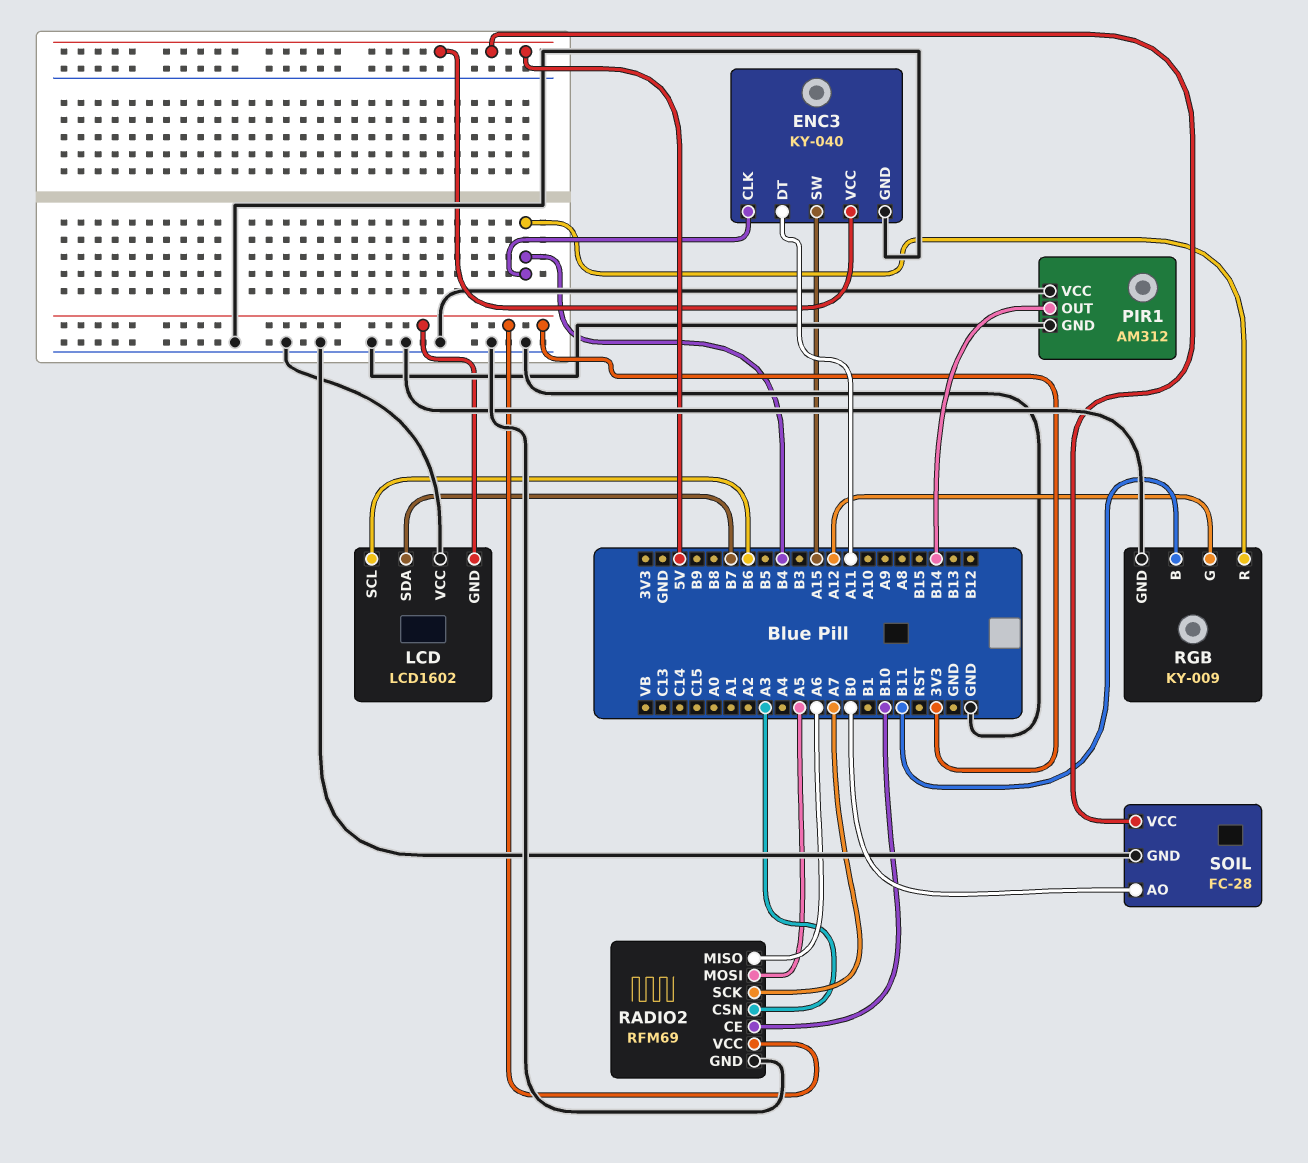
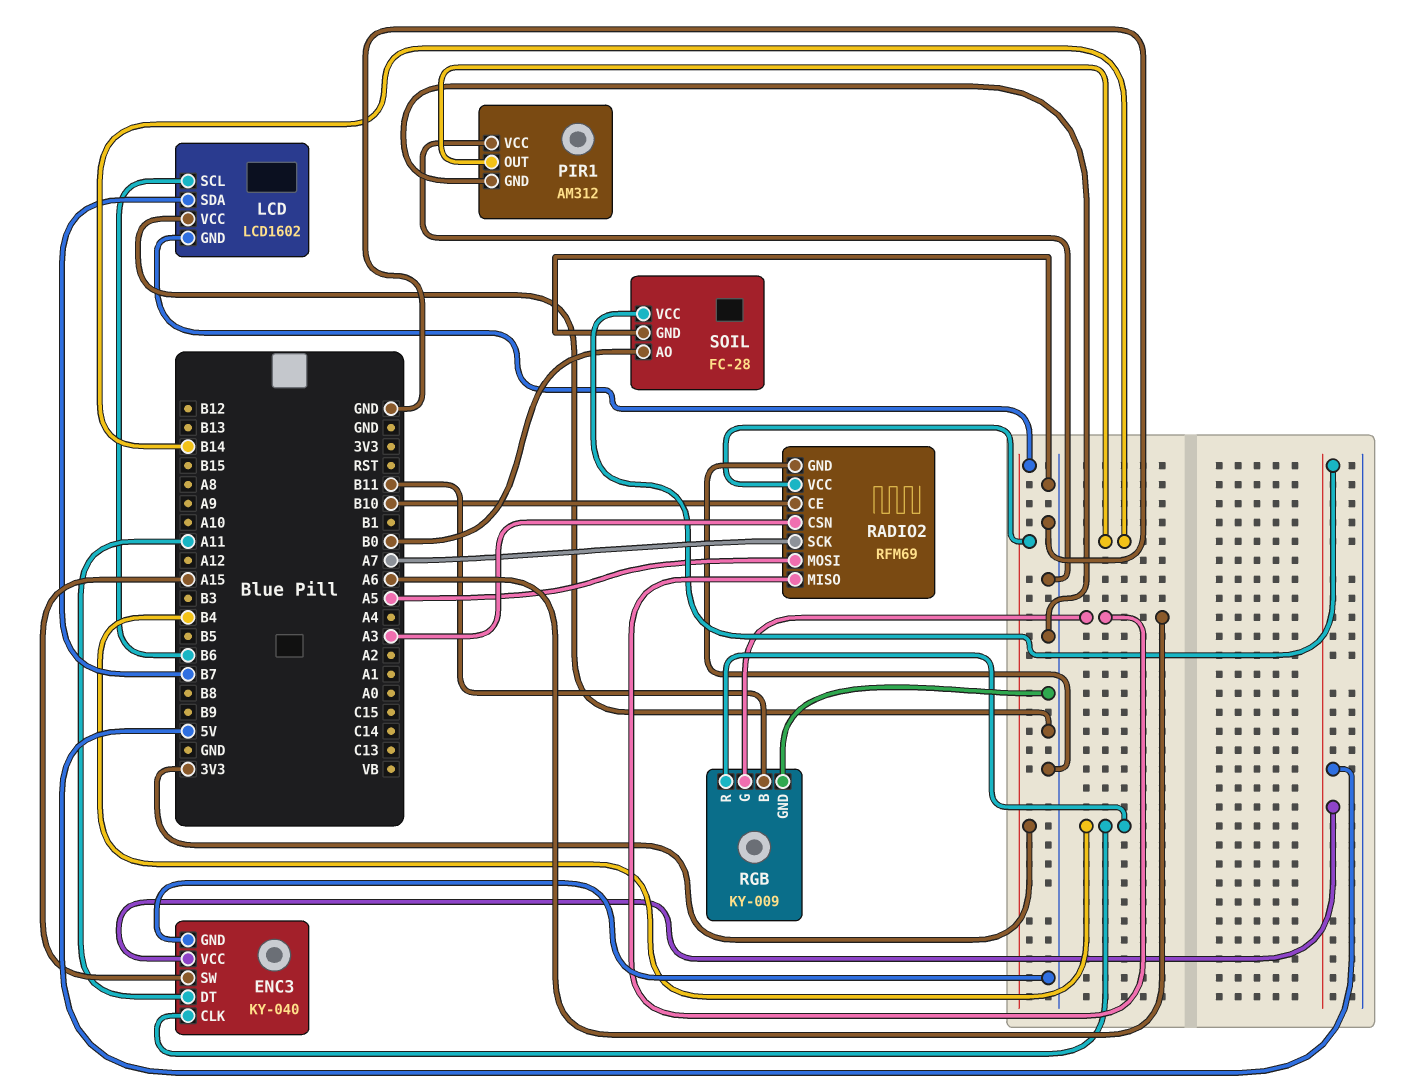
RGB pin G: A12 -> A6

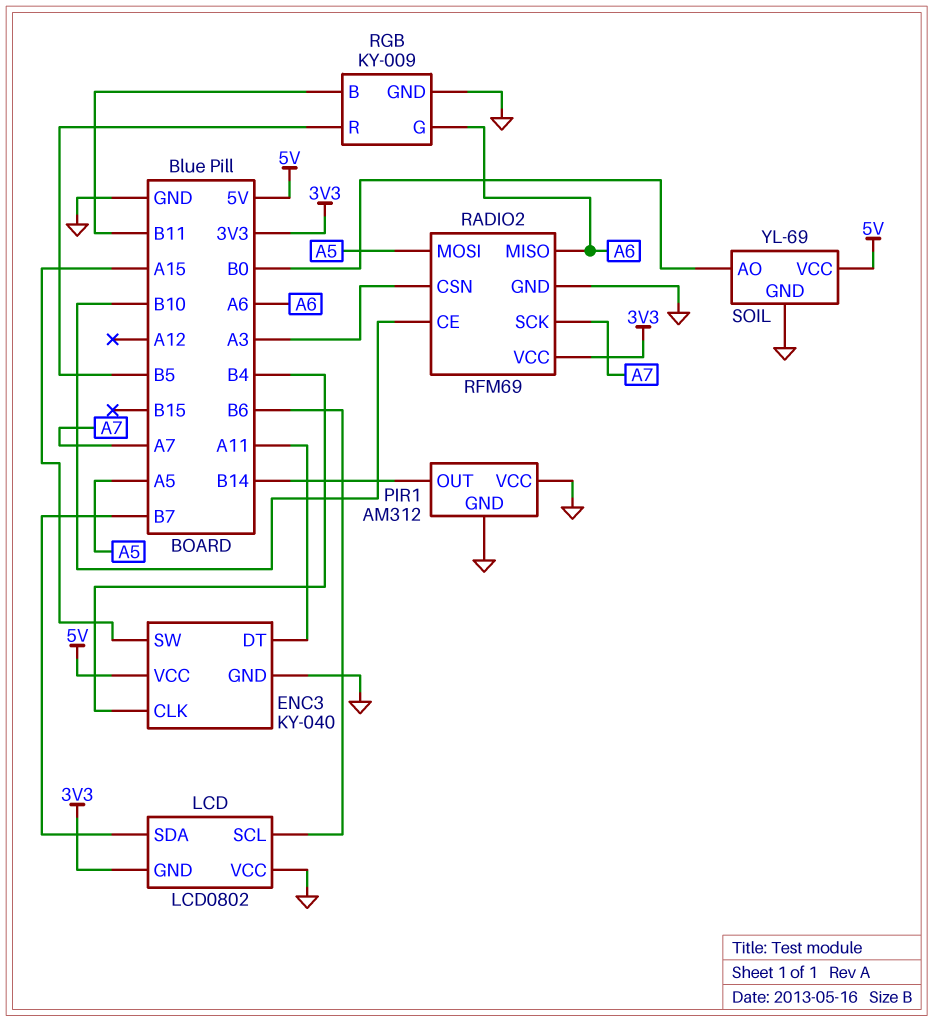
LCD: LCD1602 -> LCD0802
RGB pin R: B4 -> B5
SOIL: FC-28 -> YL-69

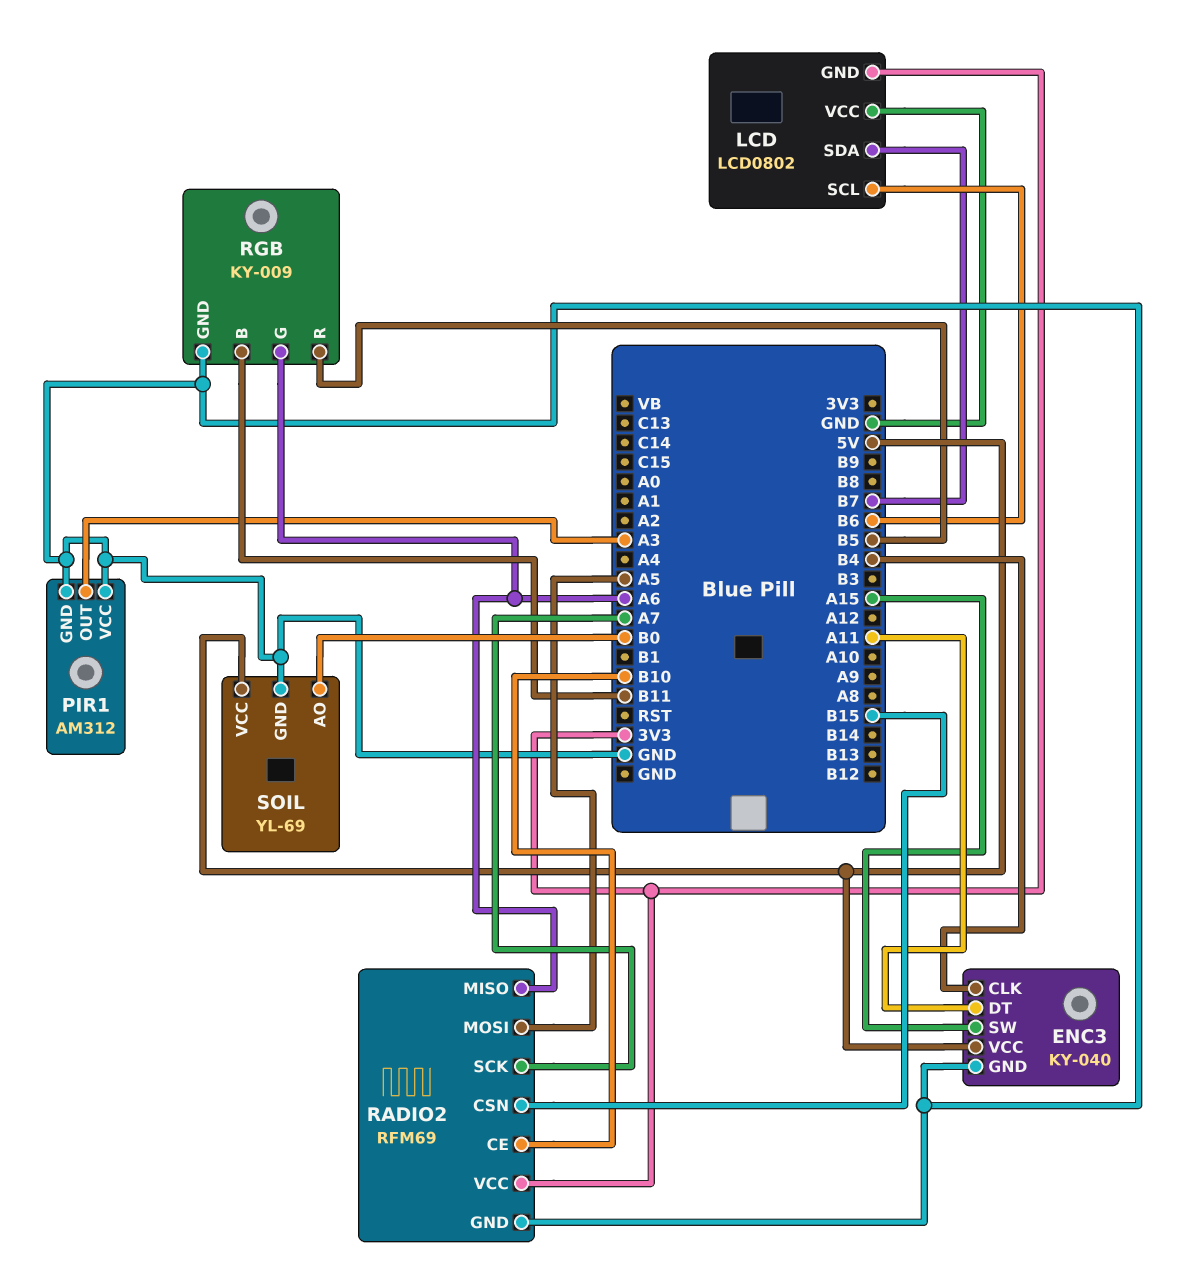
PIR1 pin OUT: B14 -> A3
RADIO2 pin CSN: A3 -> B15

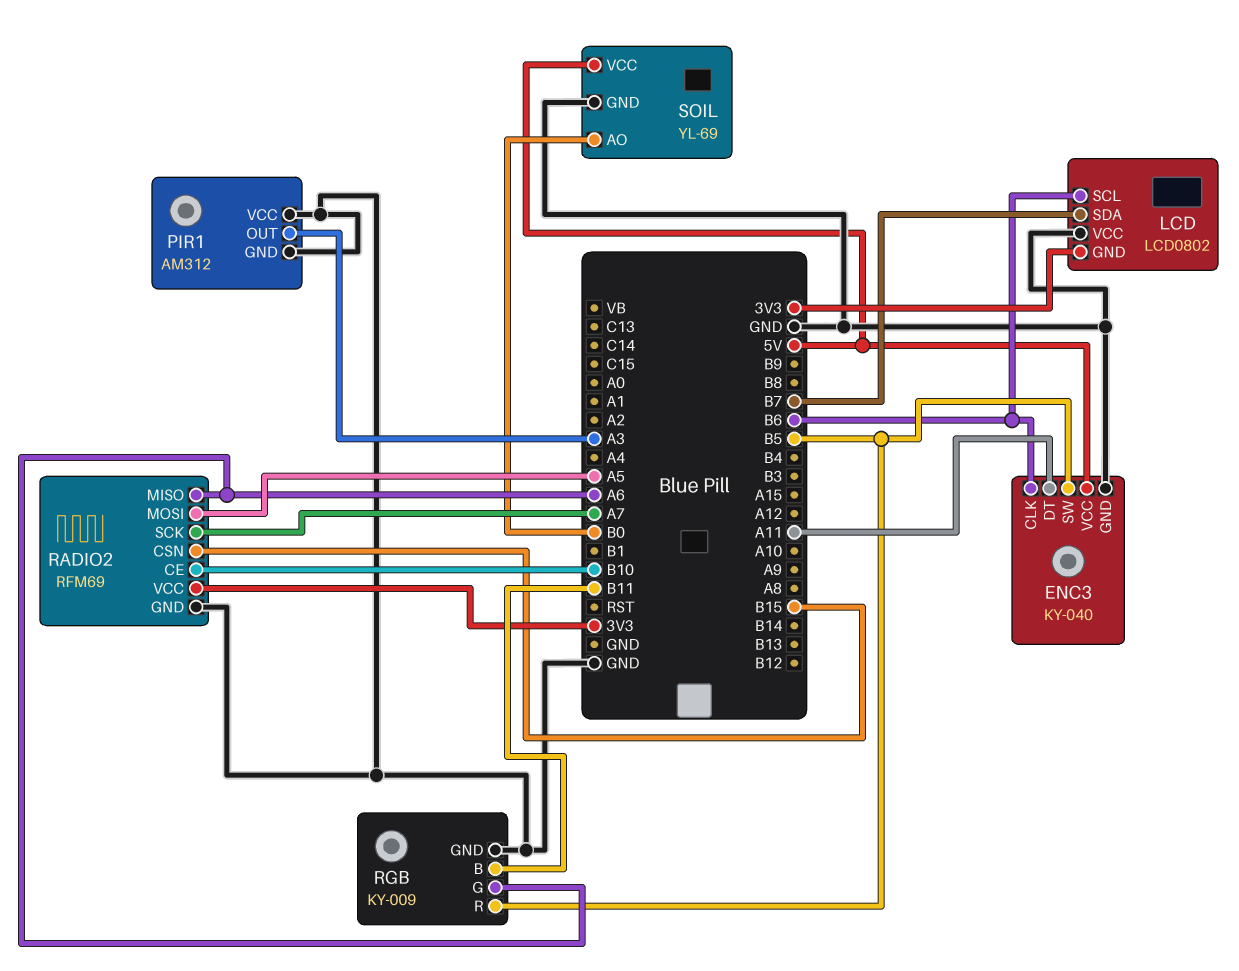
ENC3 pin CLK: B4 -> B6
ENC3 pin SW: A15 -> B5

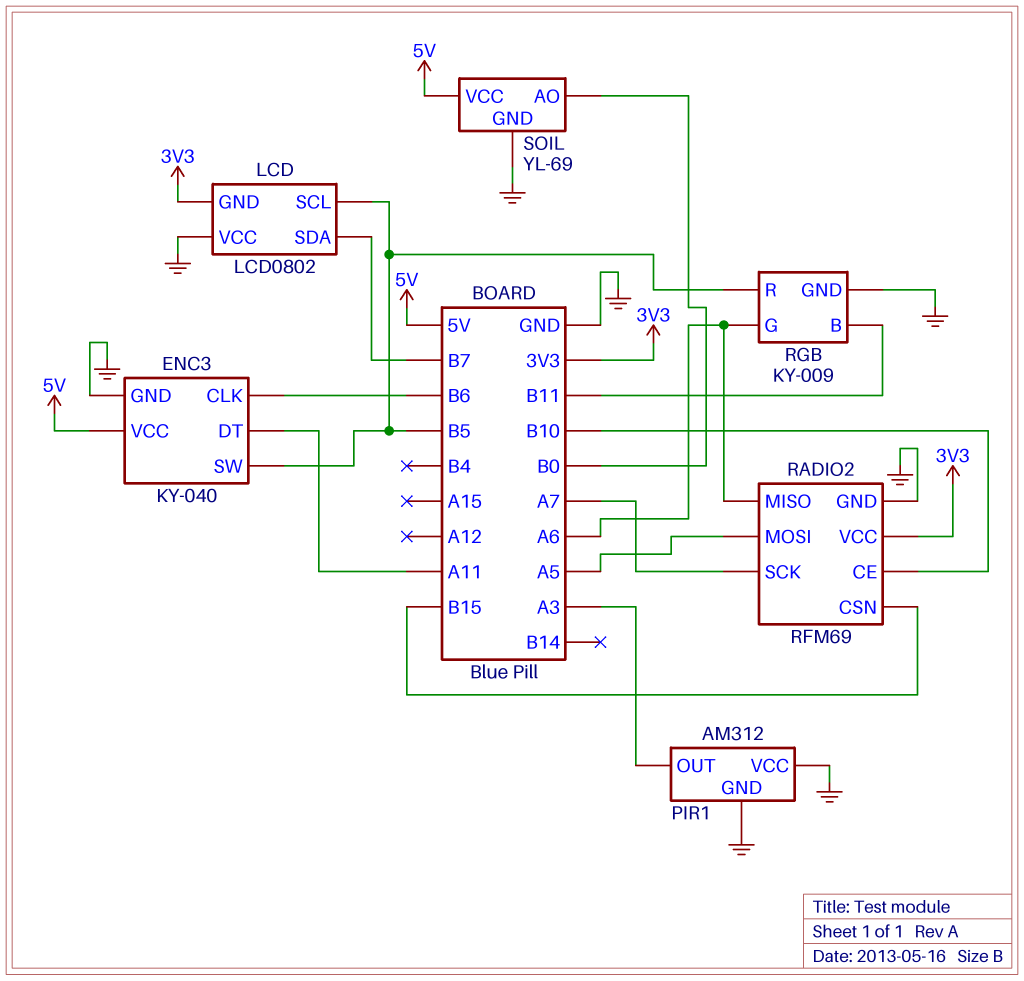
LCD pin SCL: B6 -> B5

